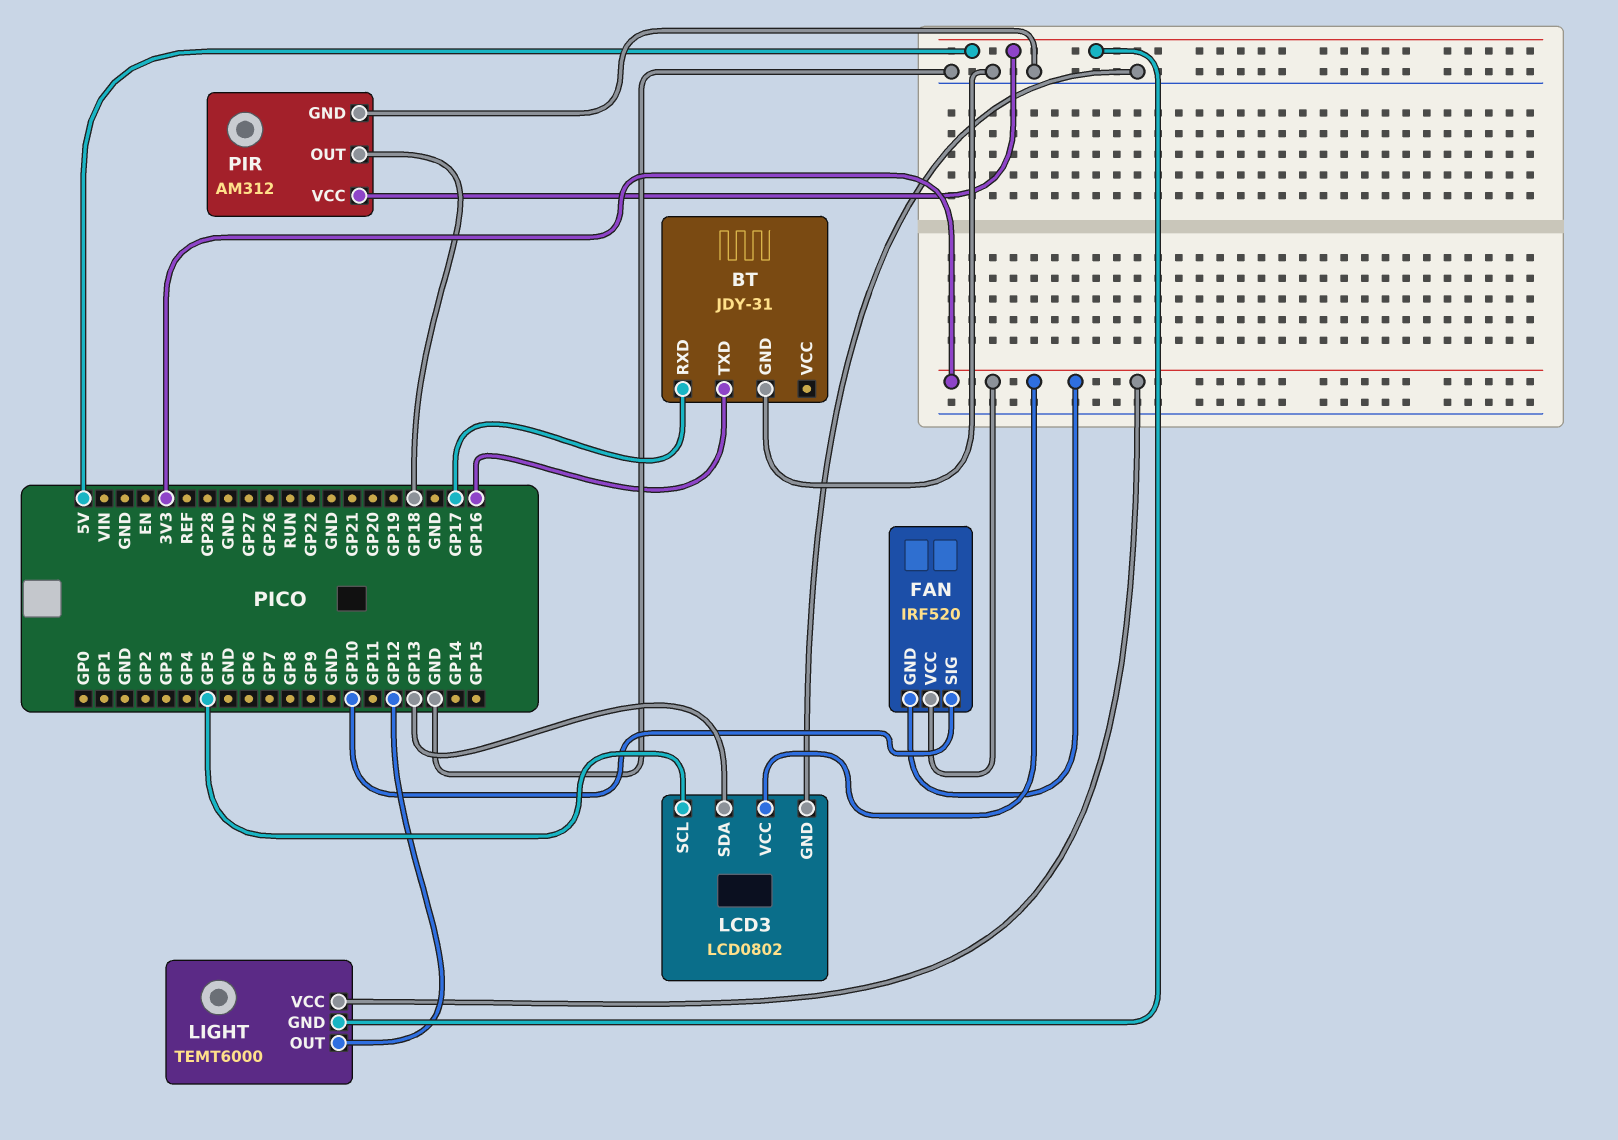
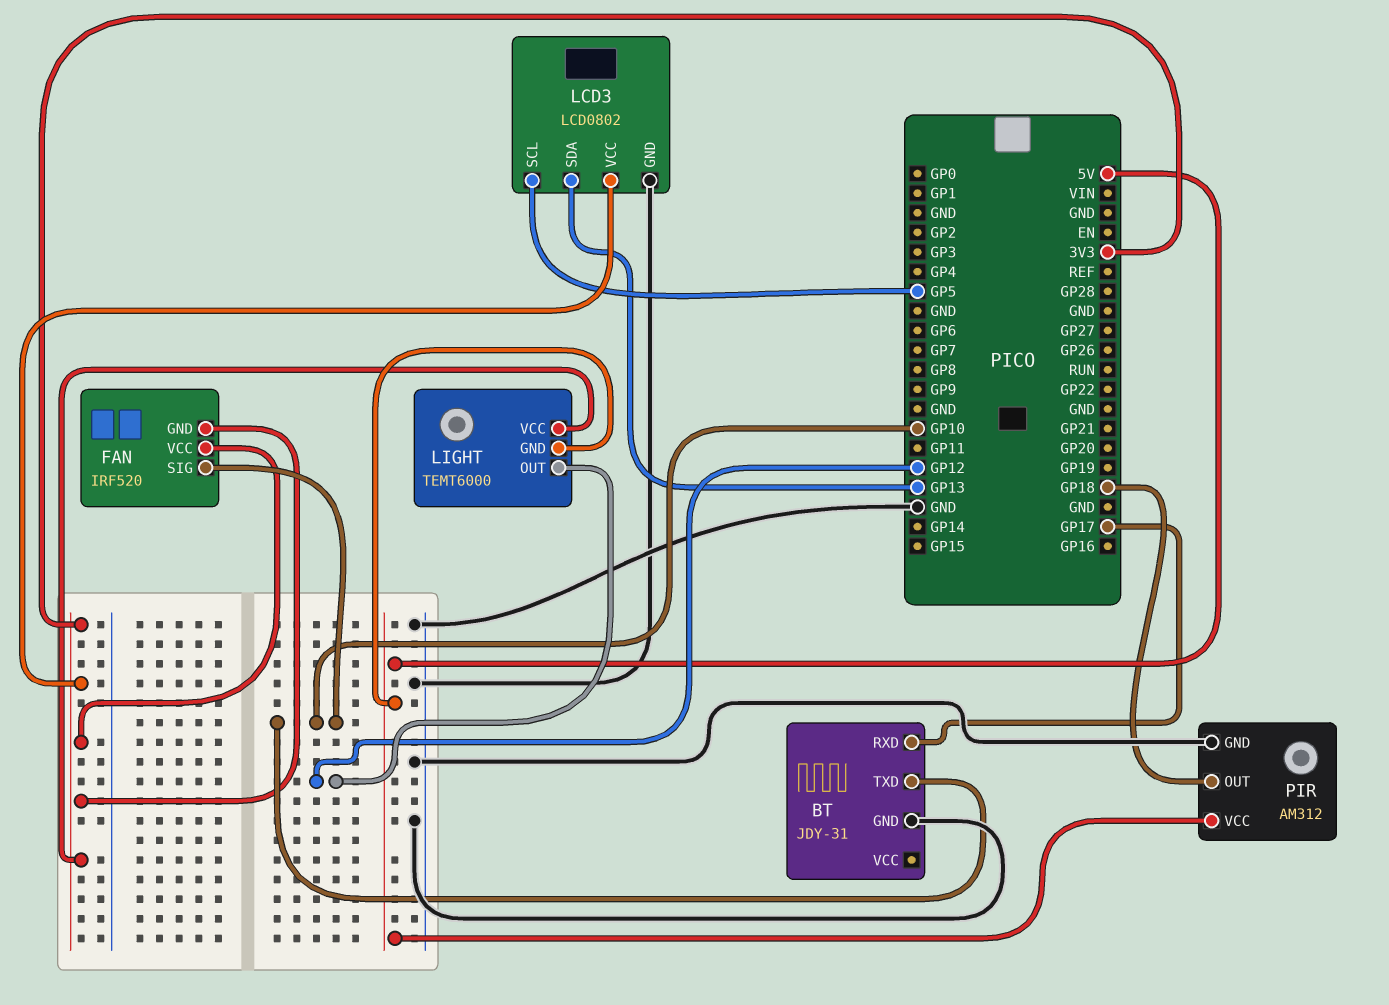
BT pin TXD: GP16 -> GP10

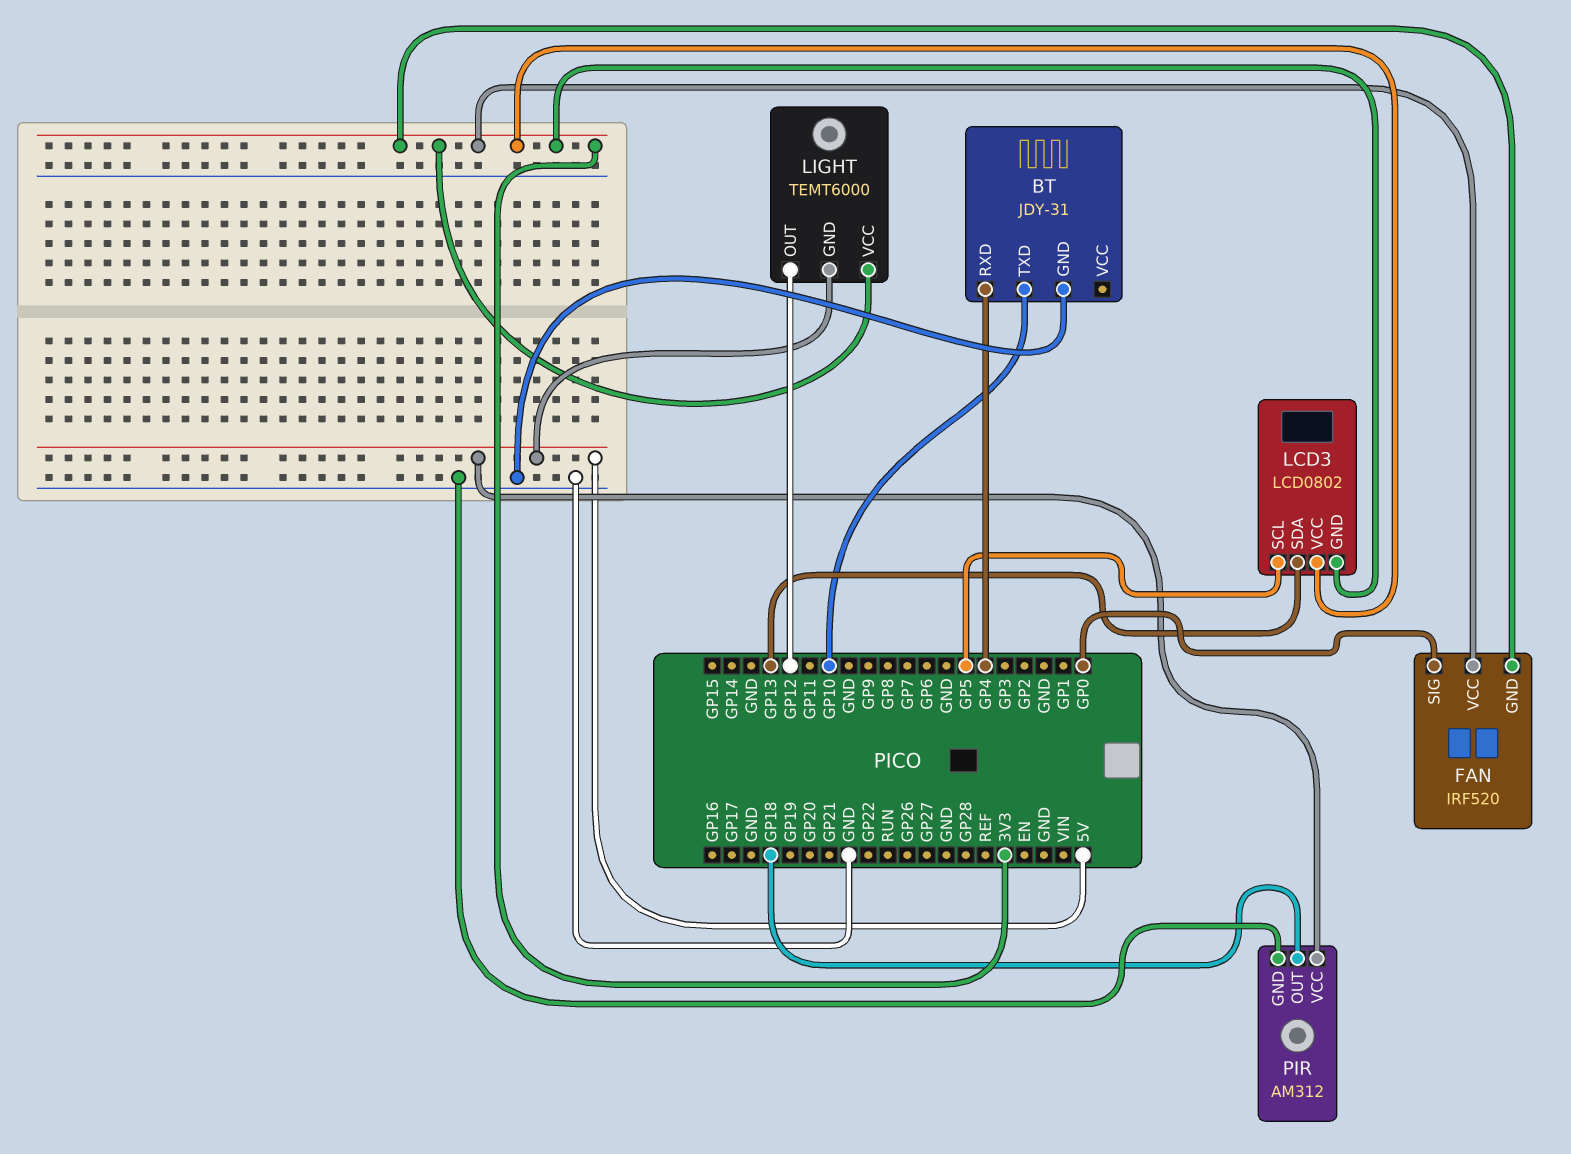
BT pin RXD: GP17 -> GP4
FAN pin SIG: GP10 -> GP0
LCD3 pin GND: GND -> 3V3

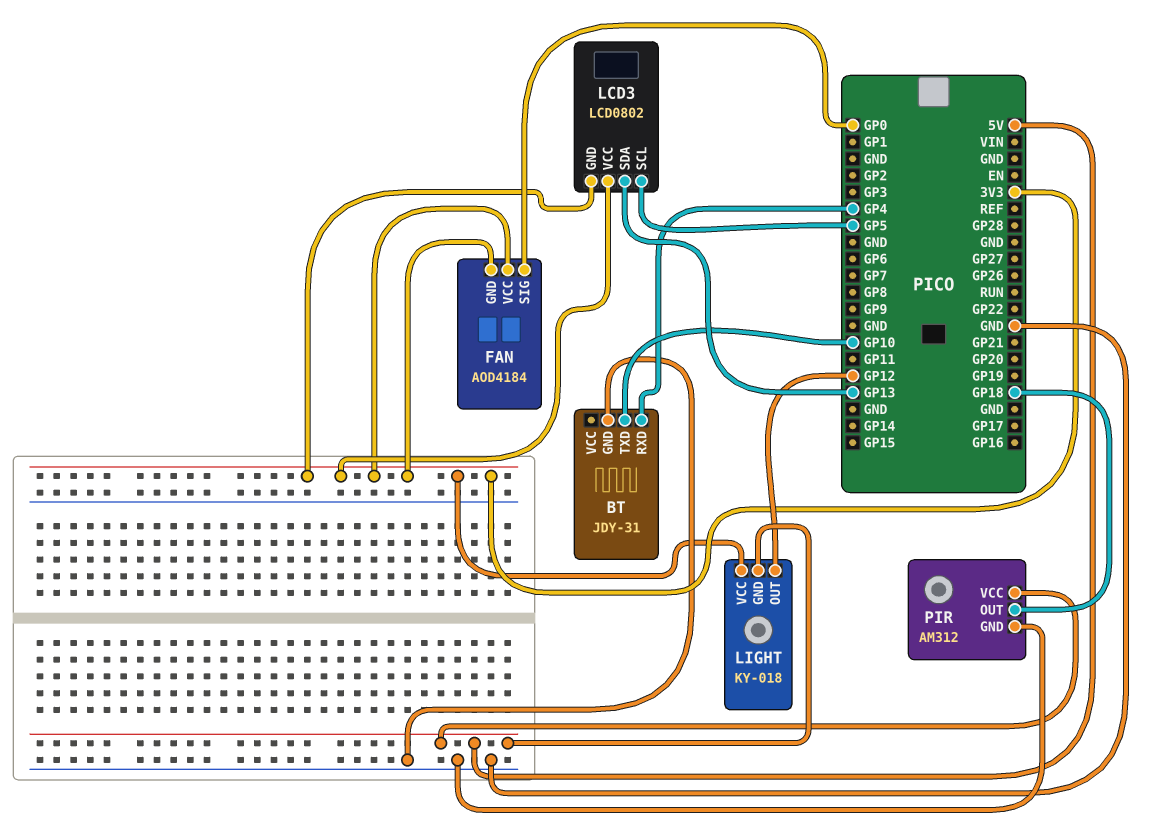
FAN: IRF520 -> AOD4184
LIGHT: TEMT6000 -> KY-018

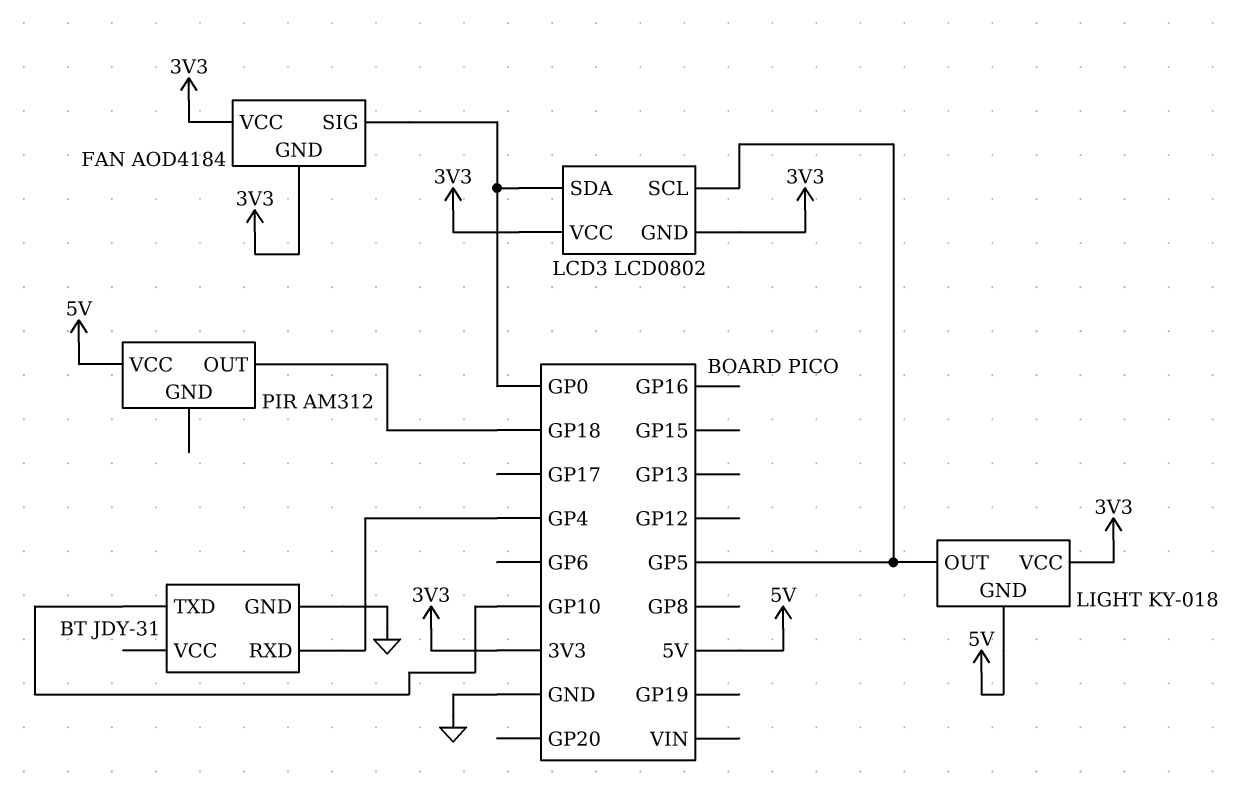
LCD3 pin SDA: GP13 -> GP0
LIGHT pin OUT: GP12 -> GP5
PIR pin GND: GND -> none

